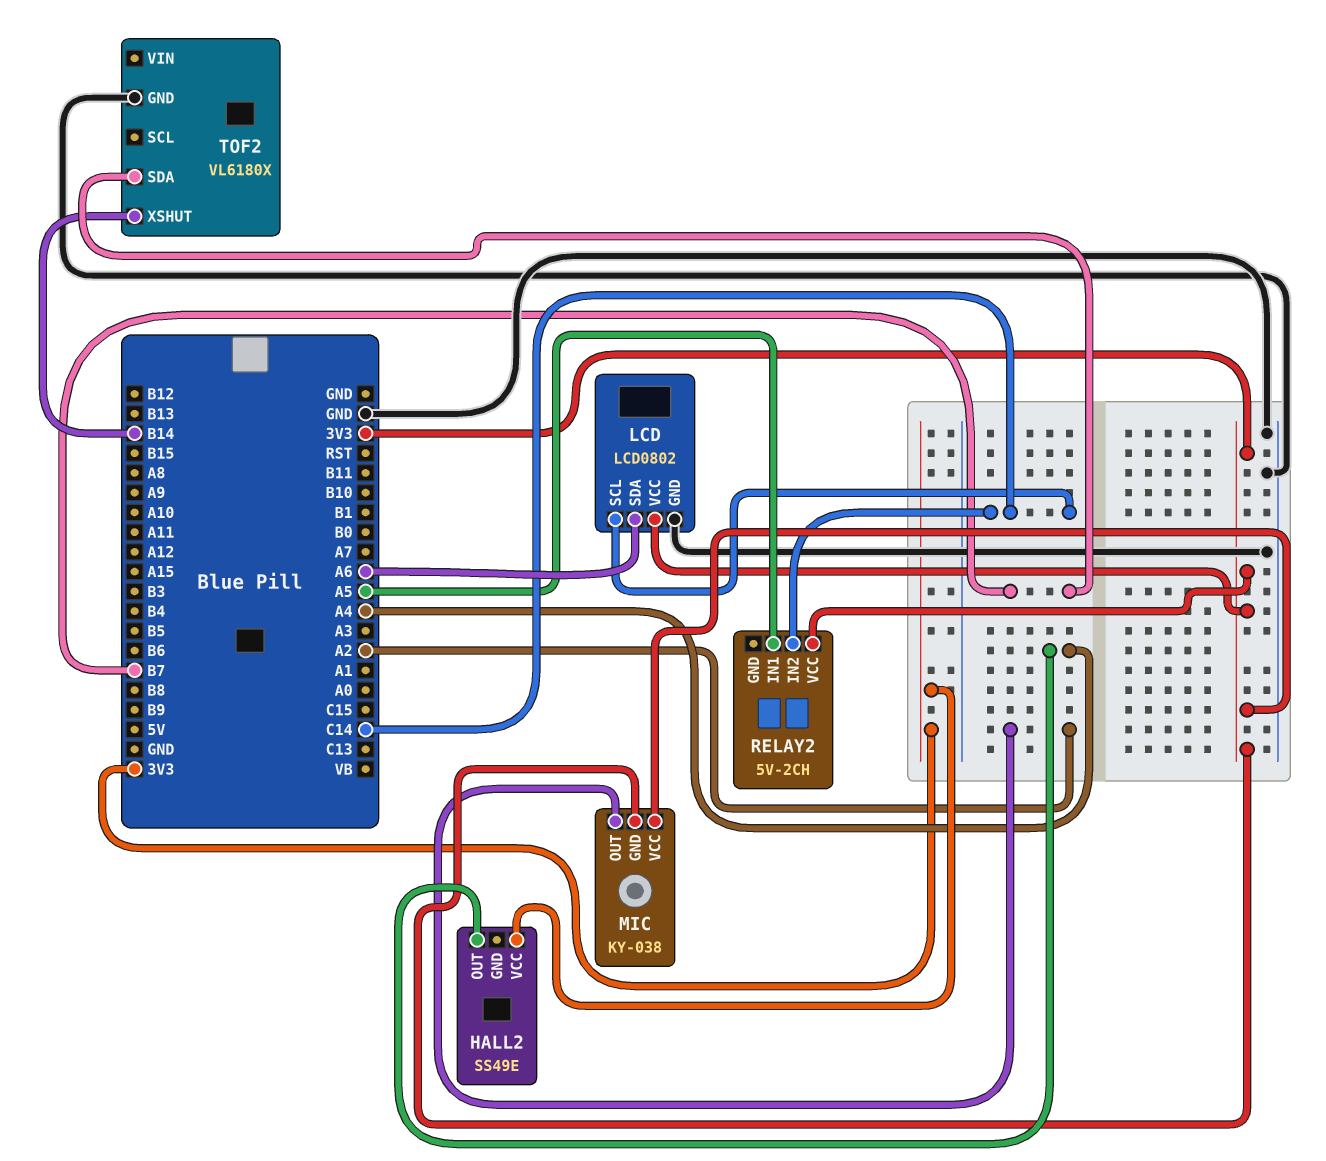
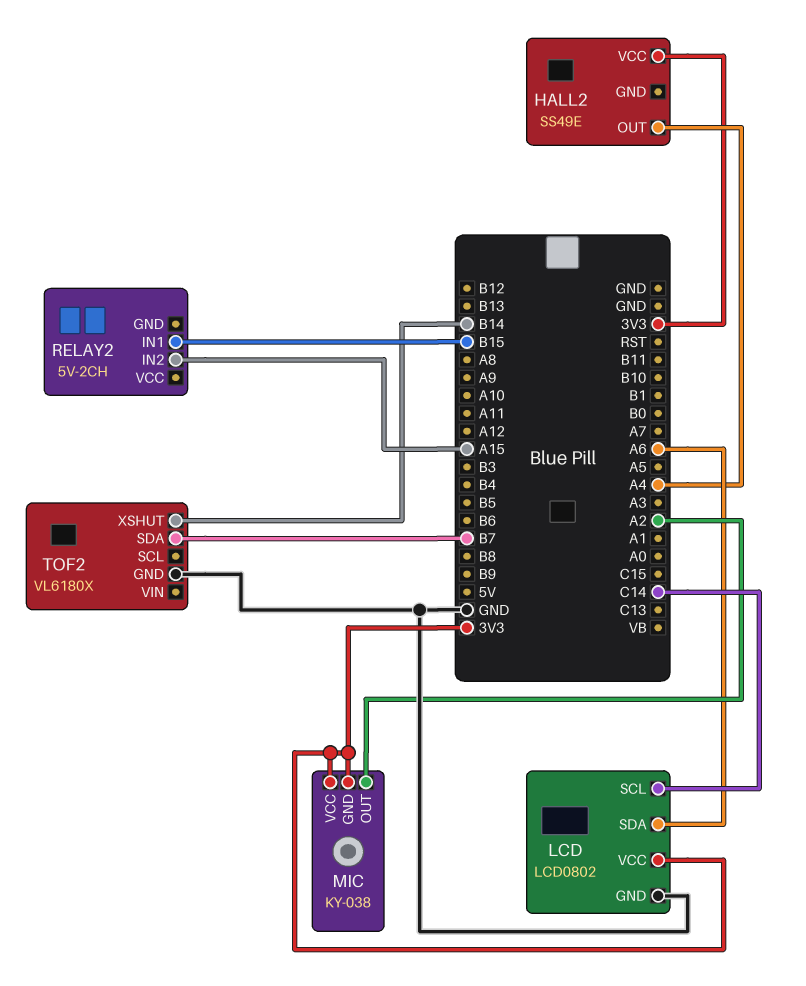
RELAY2 pin IN1: A5 -> B15
RELAY2 pin IN2: C14 -> A15
RELAY2 pin VCC: 3V3 -> none

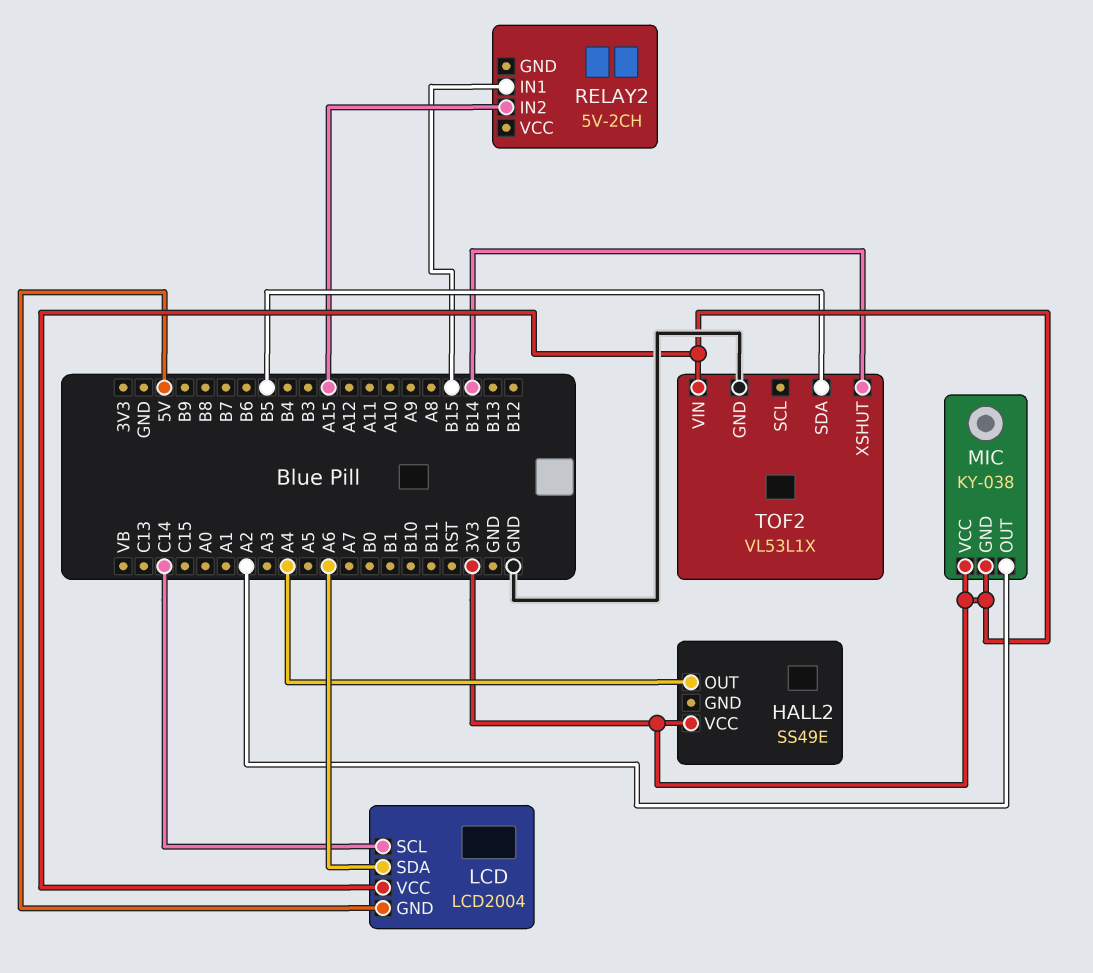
LCD: LCD0802 -> LCD2004
LCD pin GND: GND -> 5V
TOF2: VL6180X -> VL53L1X
TOF2 pin SDA: B7 -> B5
TOF2 pin VIN: none -> 3V3

